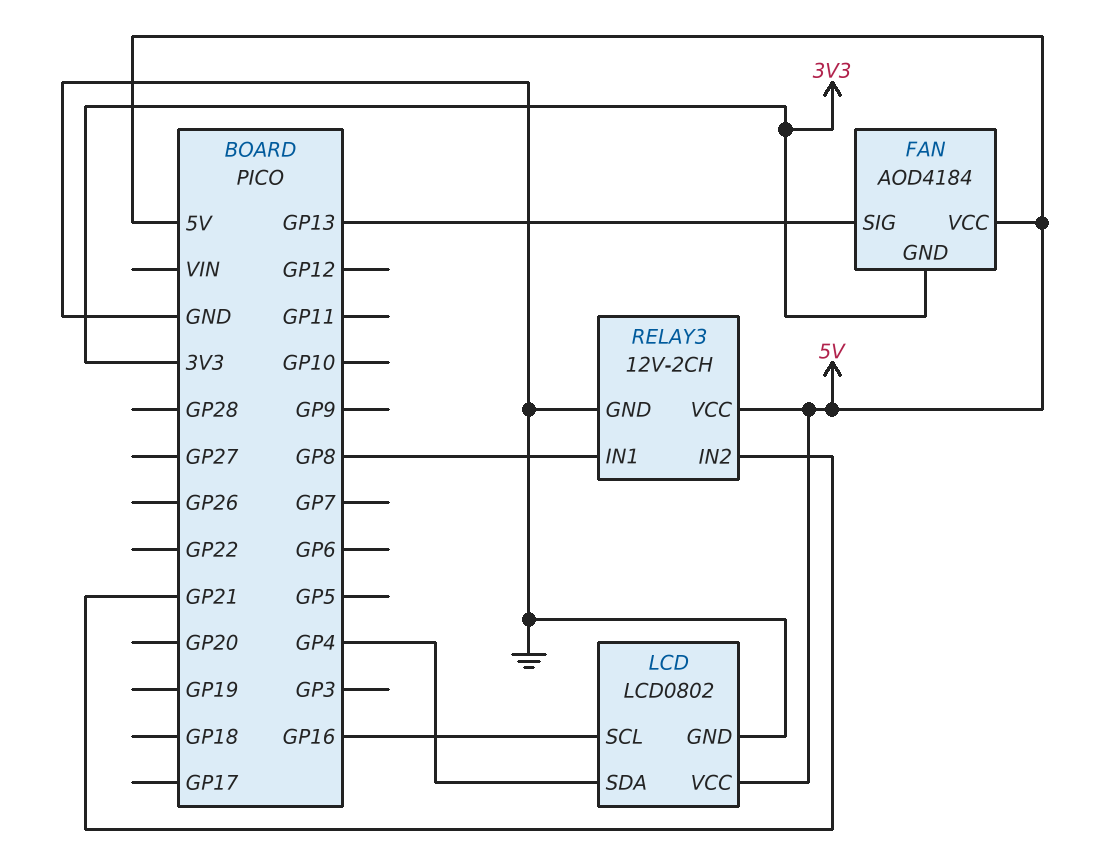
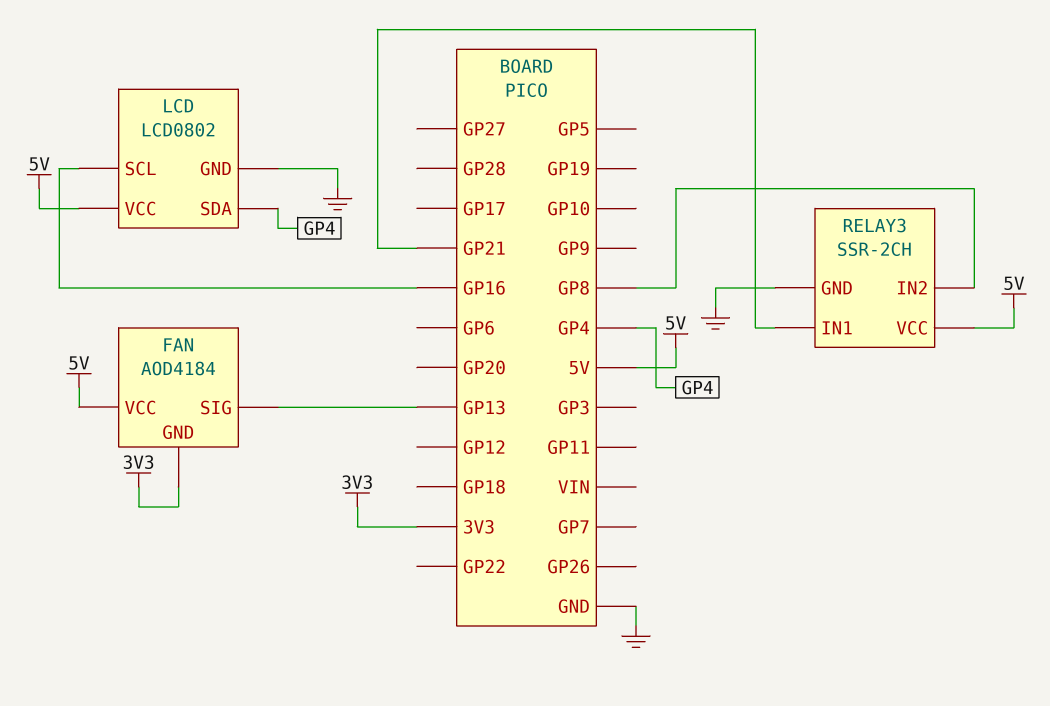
RELAY3: 12V-2CH -> SSR-2CH
RELAY3 pin IN1: GP8 -> GP21
RELAY3 pin IN2: GP21 -> GP8

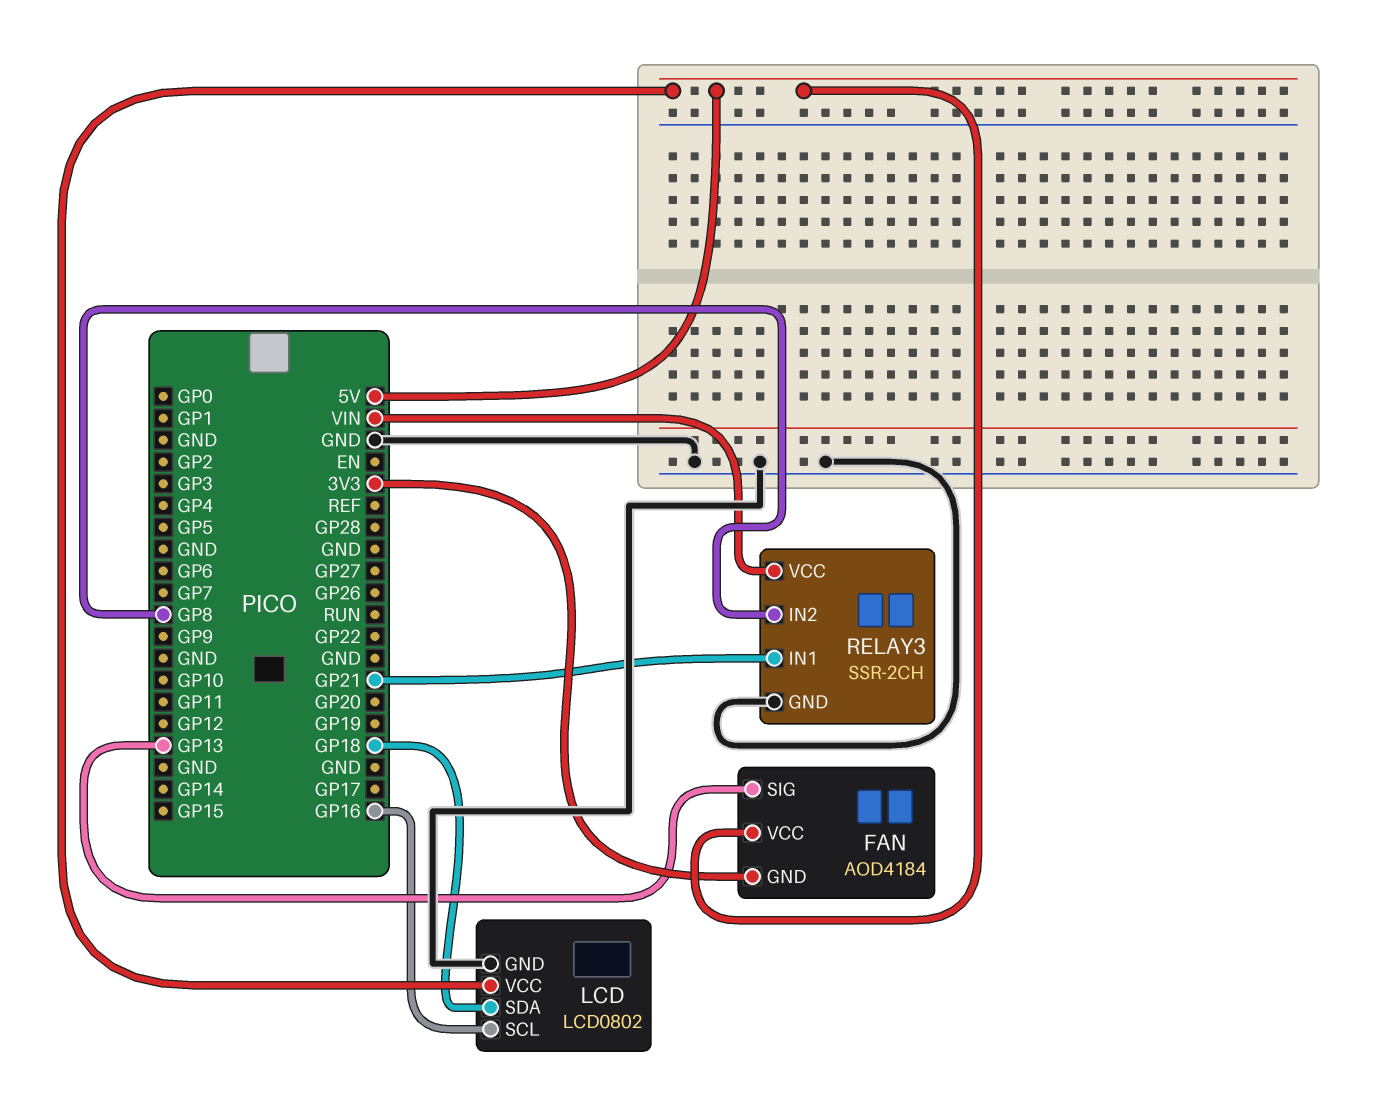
LCD pin SDA: GP4 -> GP18
RELAY3 pin VCC: 5V -> VIN

